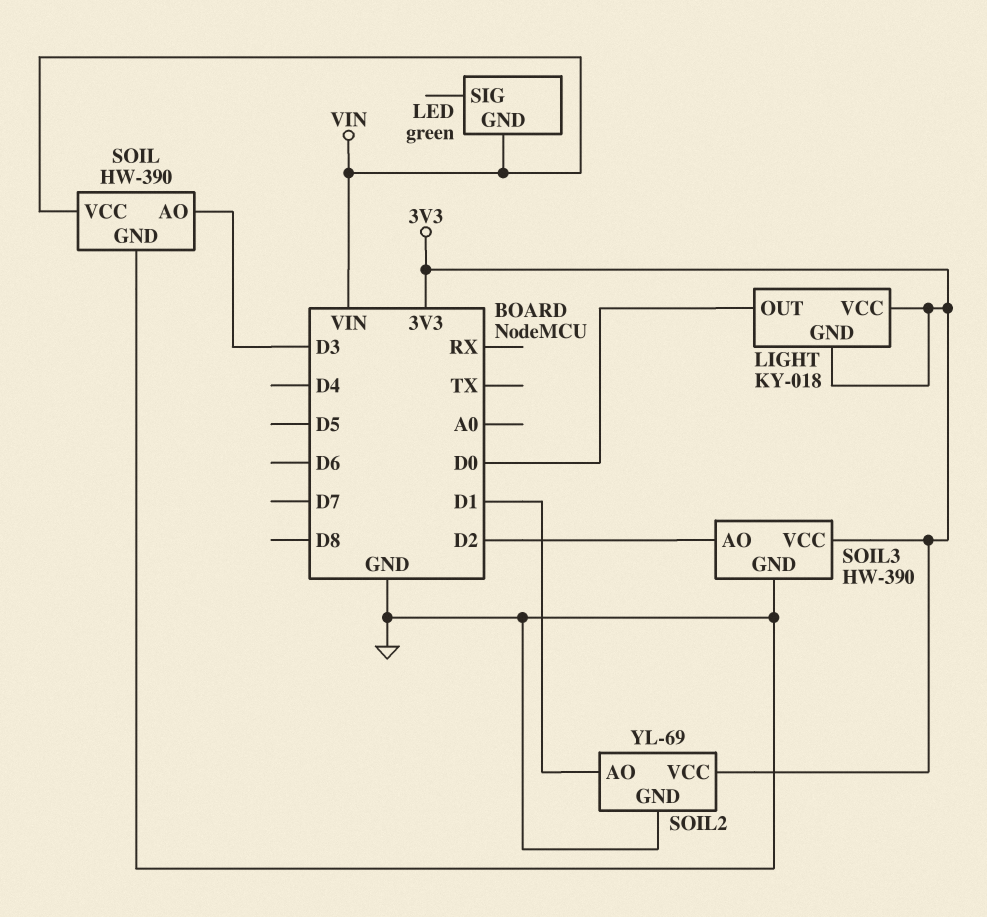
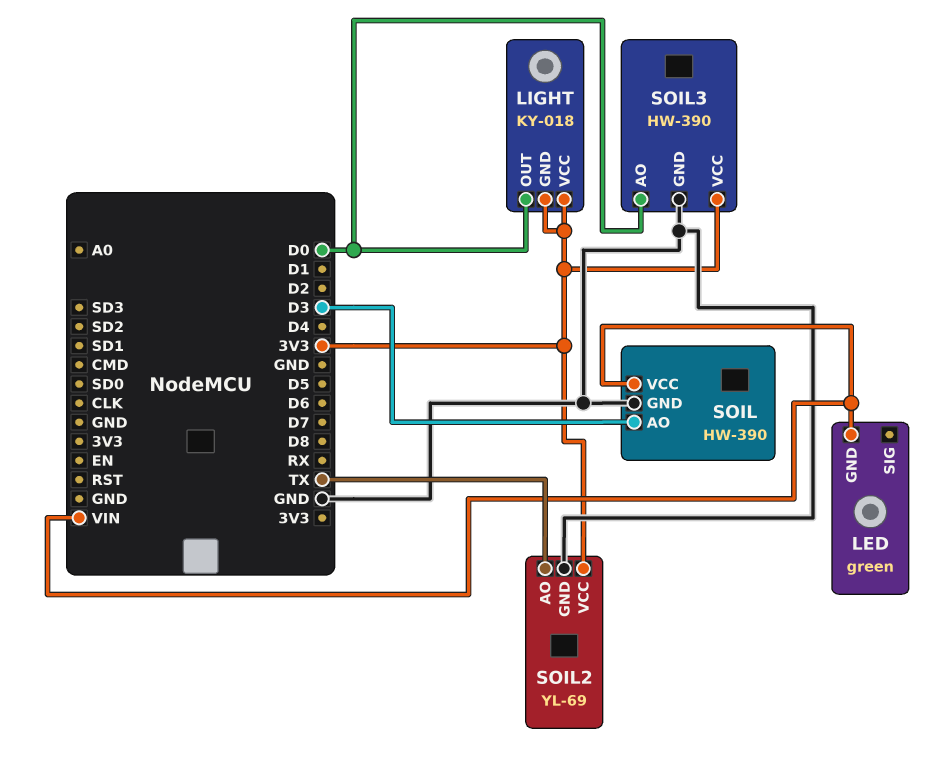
SOIL2 pin AO: D1 -> TX
SOIL3 pin AO: D2 -> D0

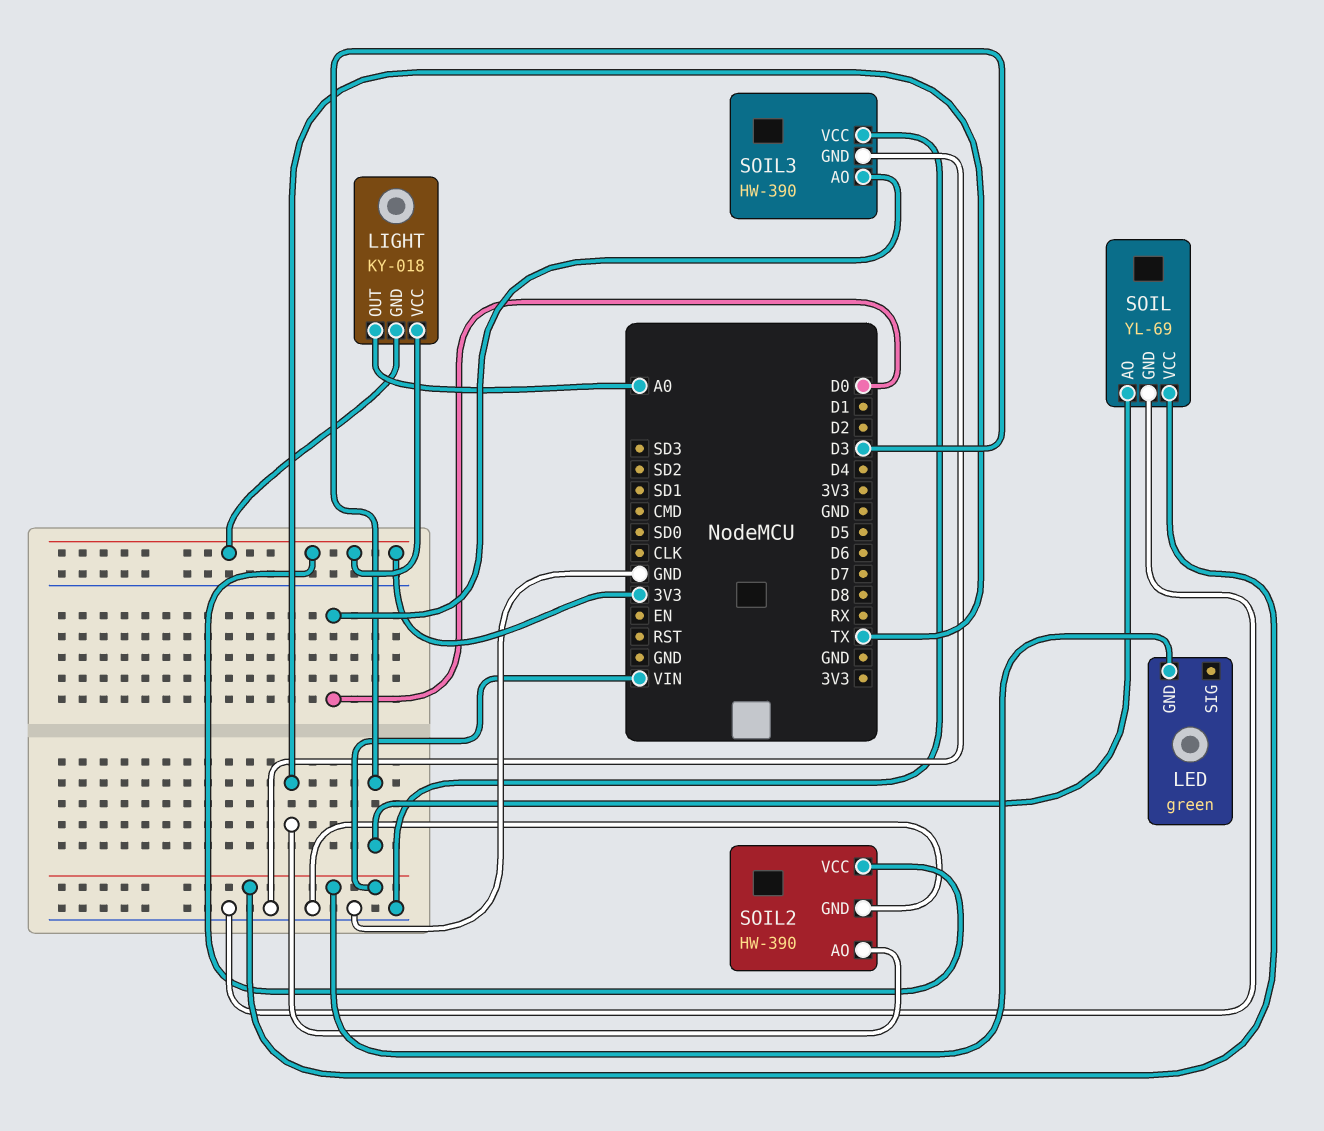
LIGHT pin OUT: D0 -> A0
SOIL: HW-390 -> YL-69
SOIL2: YL-69 -> HW-390
SOIL3 pin VCC: 3V3 -> GND

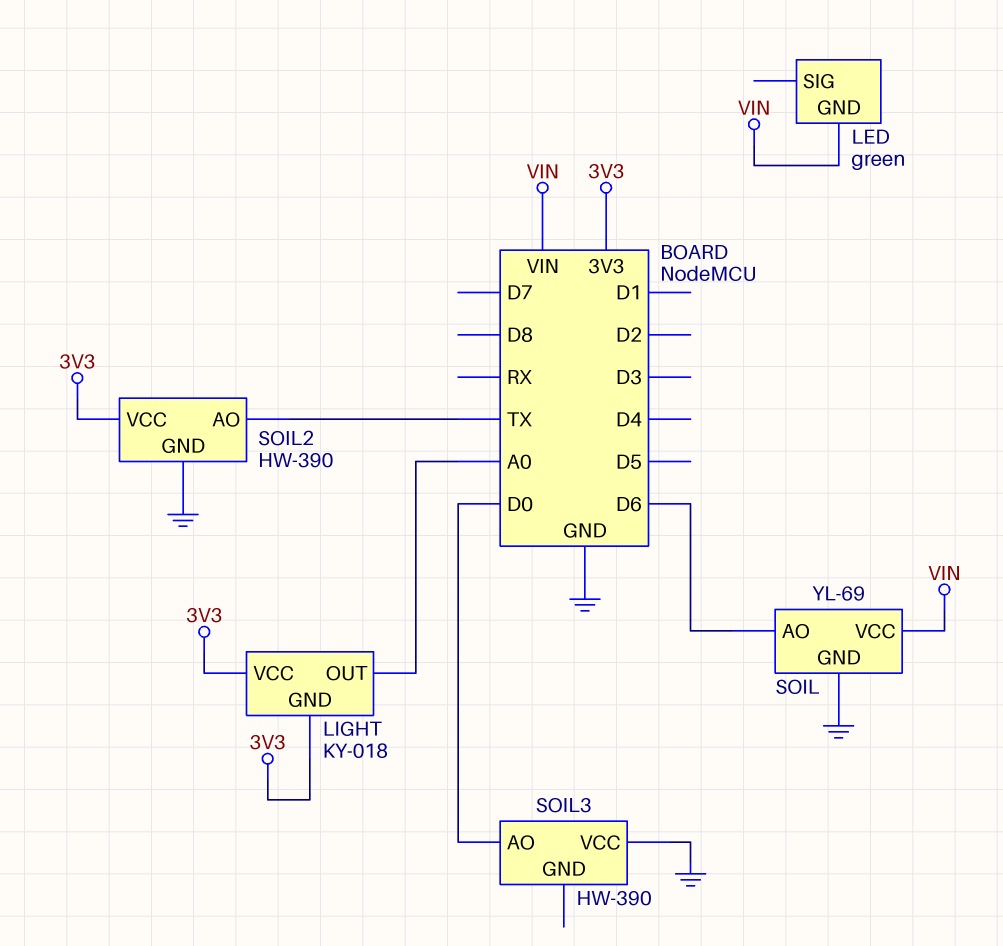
SOIL pin AO: D3 -> D6
SOIL3 pin GND: GND -> none

